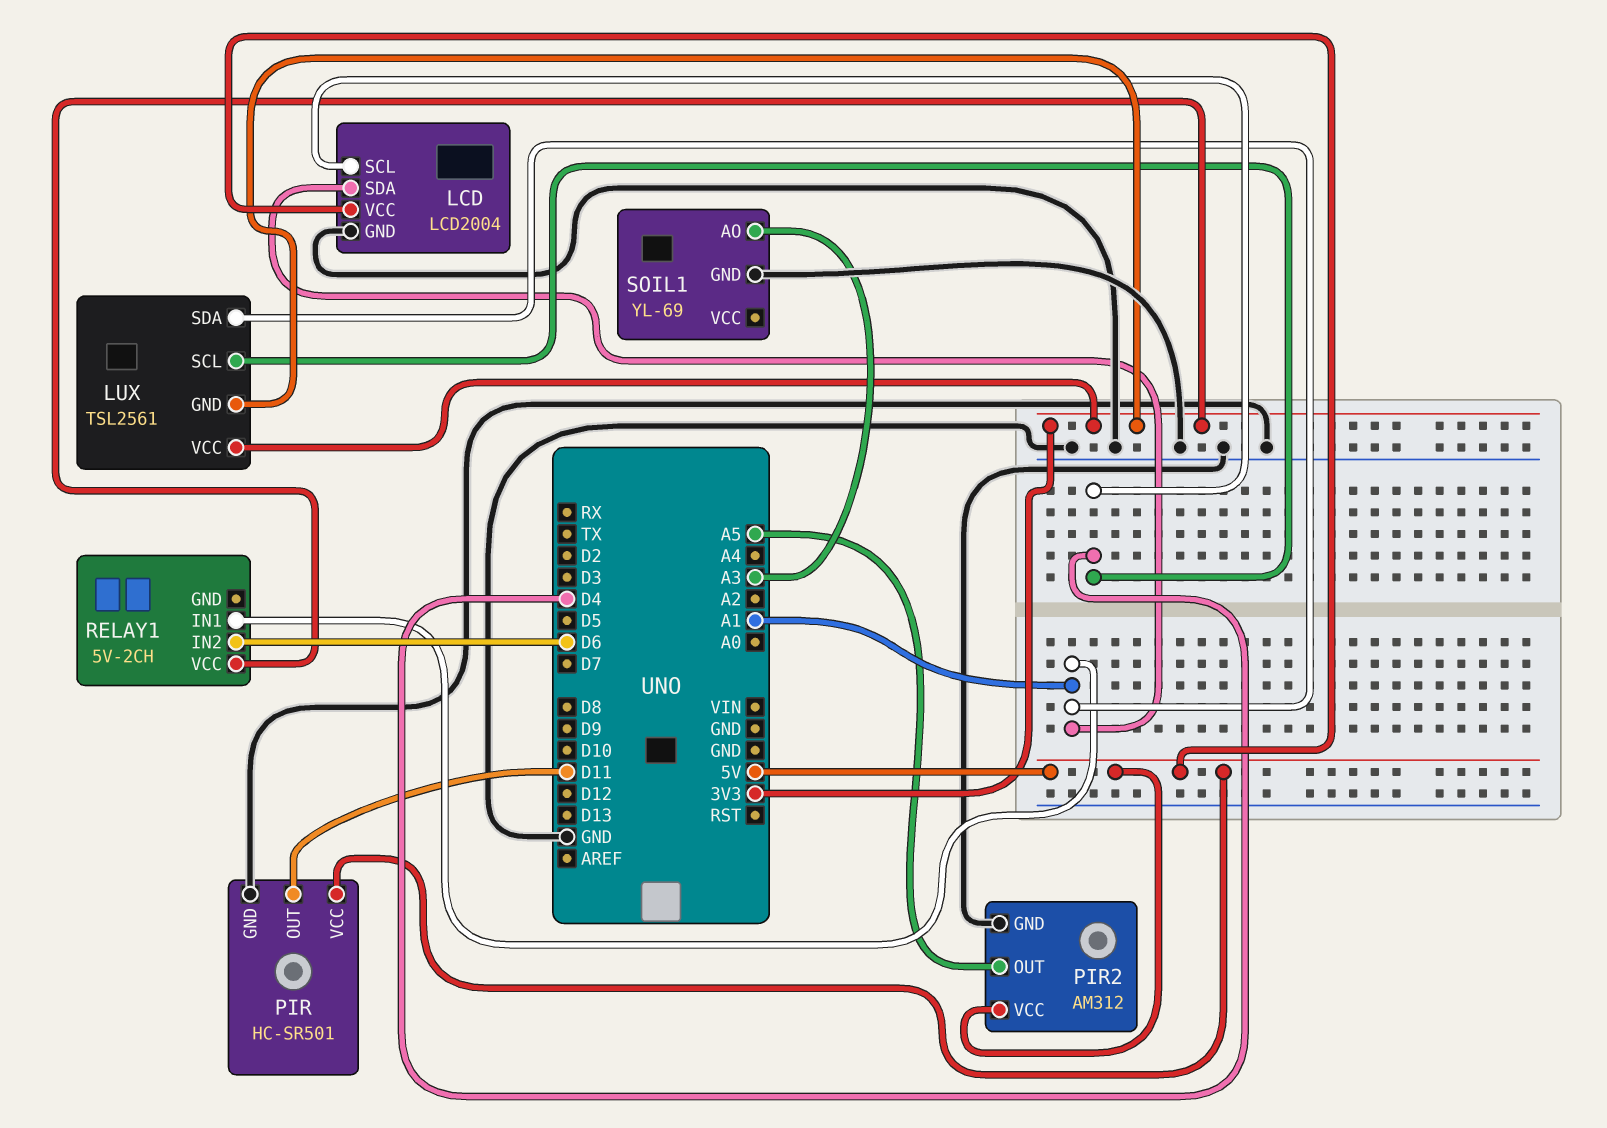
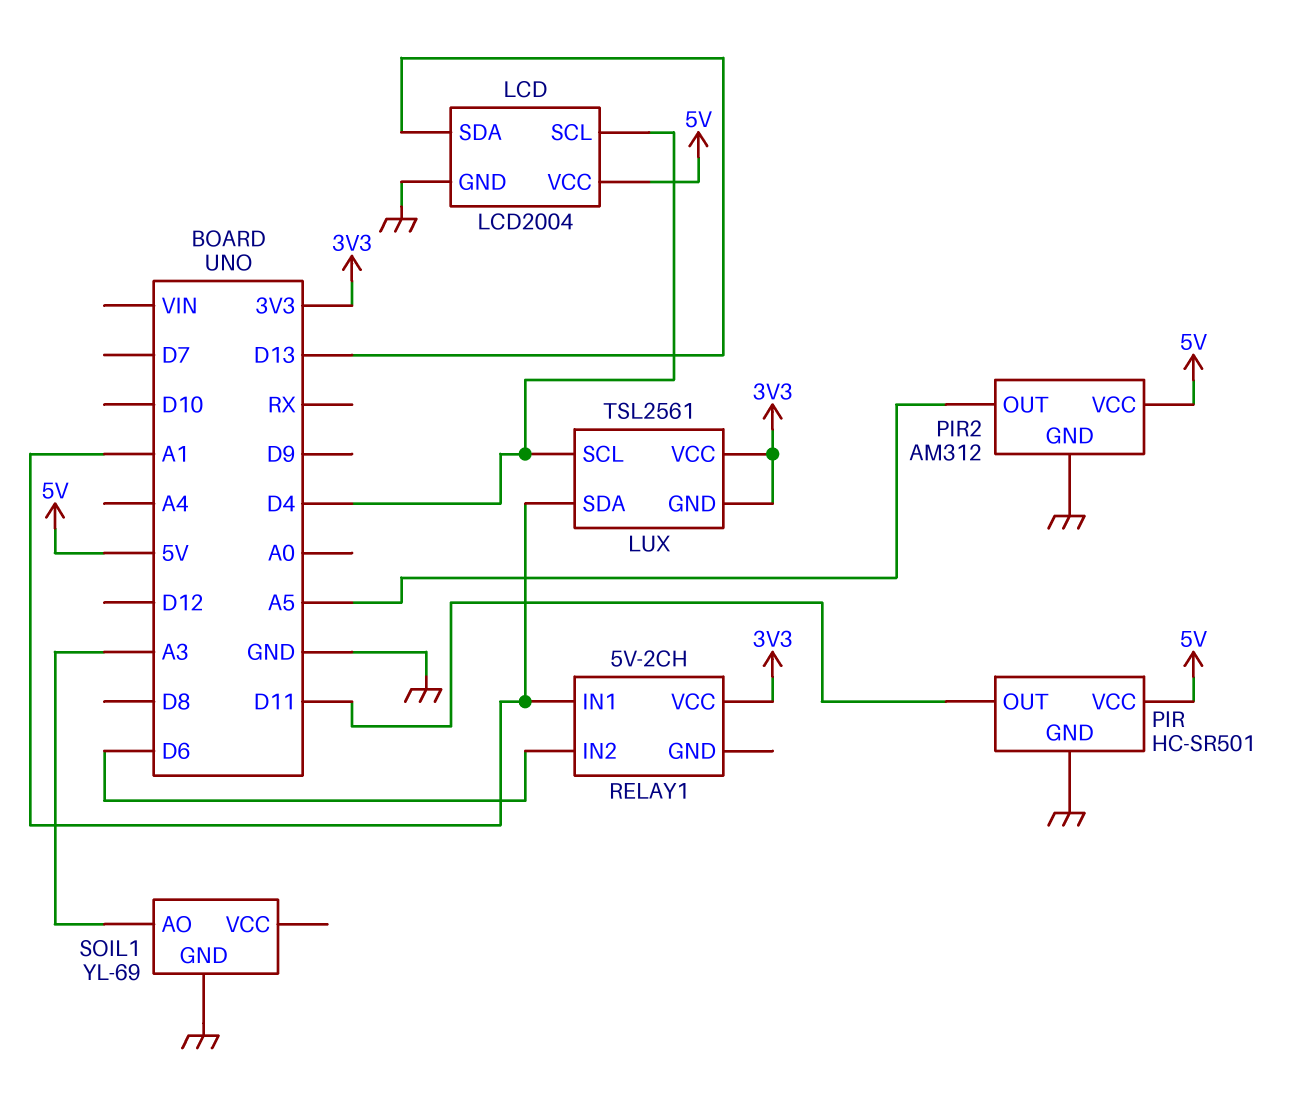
LCD pin SDA: A1 -> D13

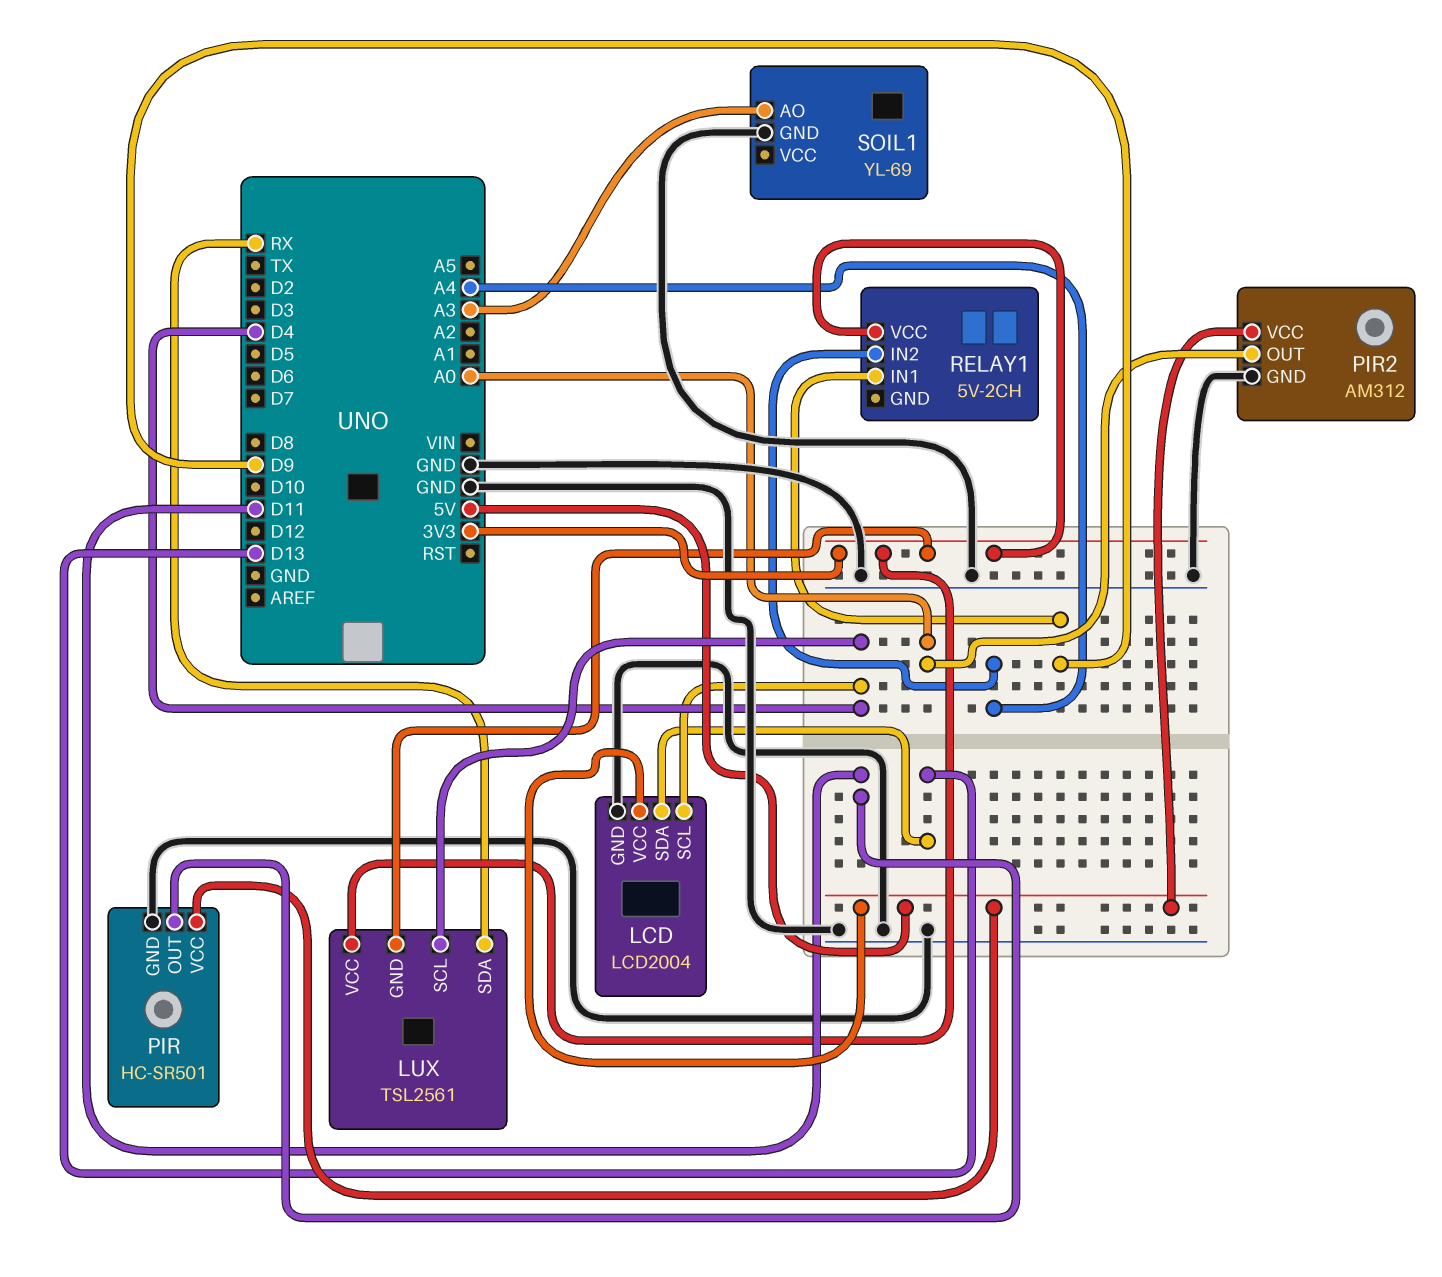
LUX pin SDA: A1 -> RX
PIR2 pin OUT: A5 -> A0
RELAY1 pin IN1: A1 -> D9
RELAY1 pin IN2: D6 -> A4

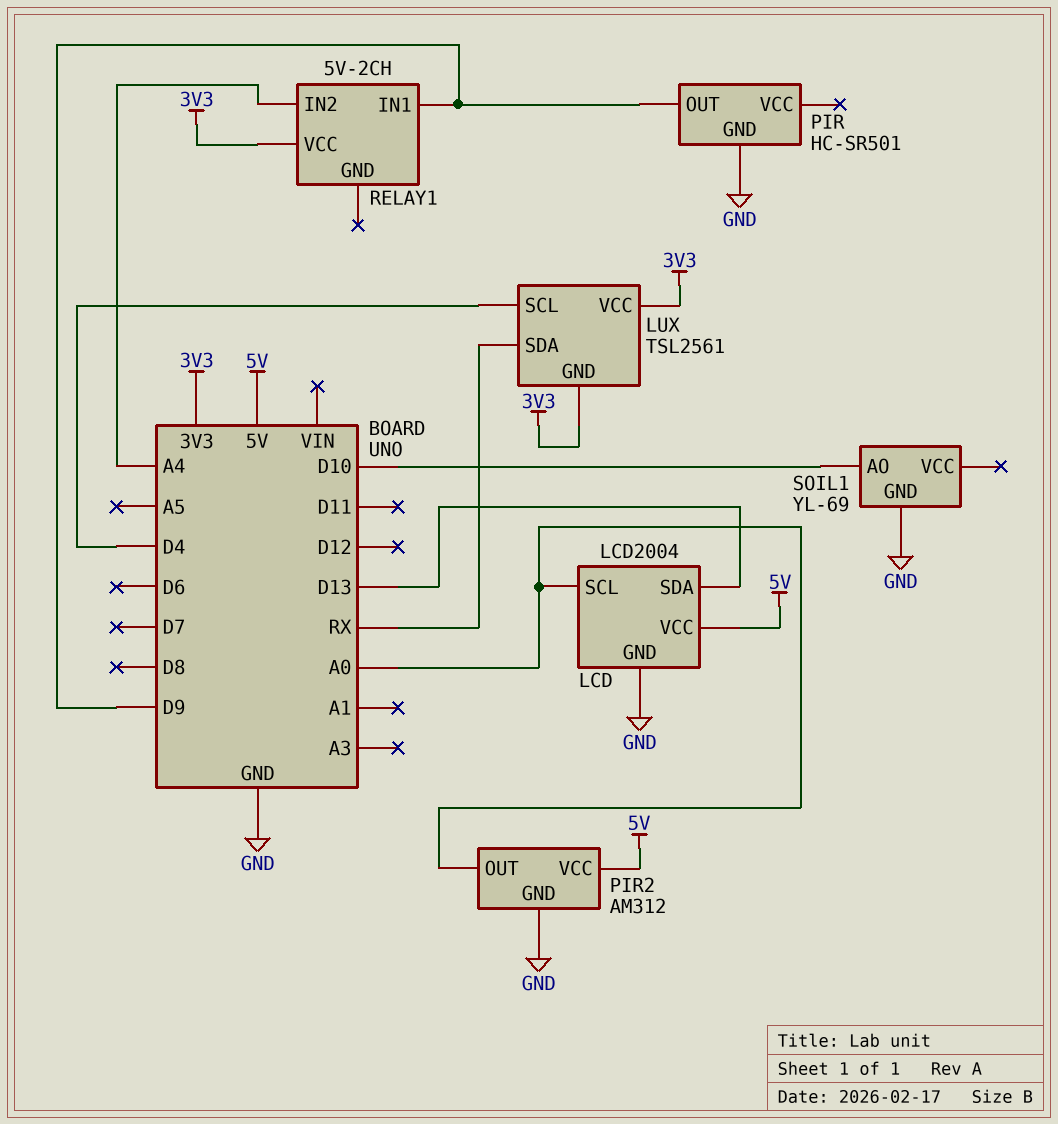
LCD pin SCL: D4 -> A0
PIR pin OUT: D11 -> D9
PIR pin VCC: 5V -> none
SOIL1 pin AO: A3 -> D10

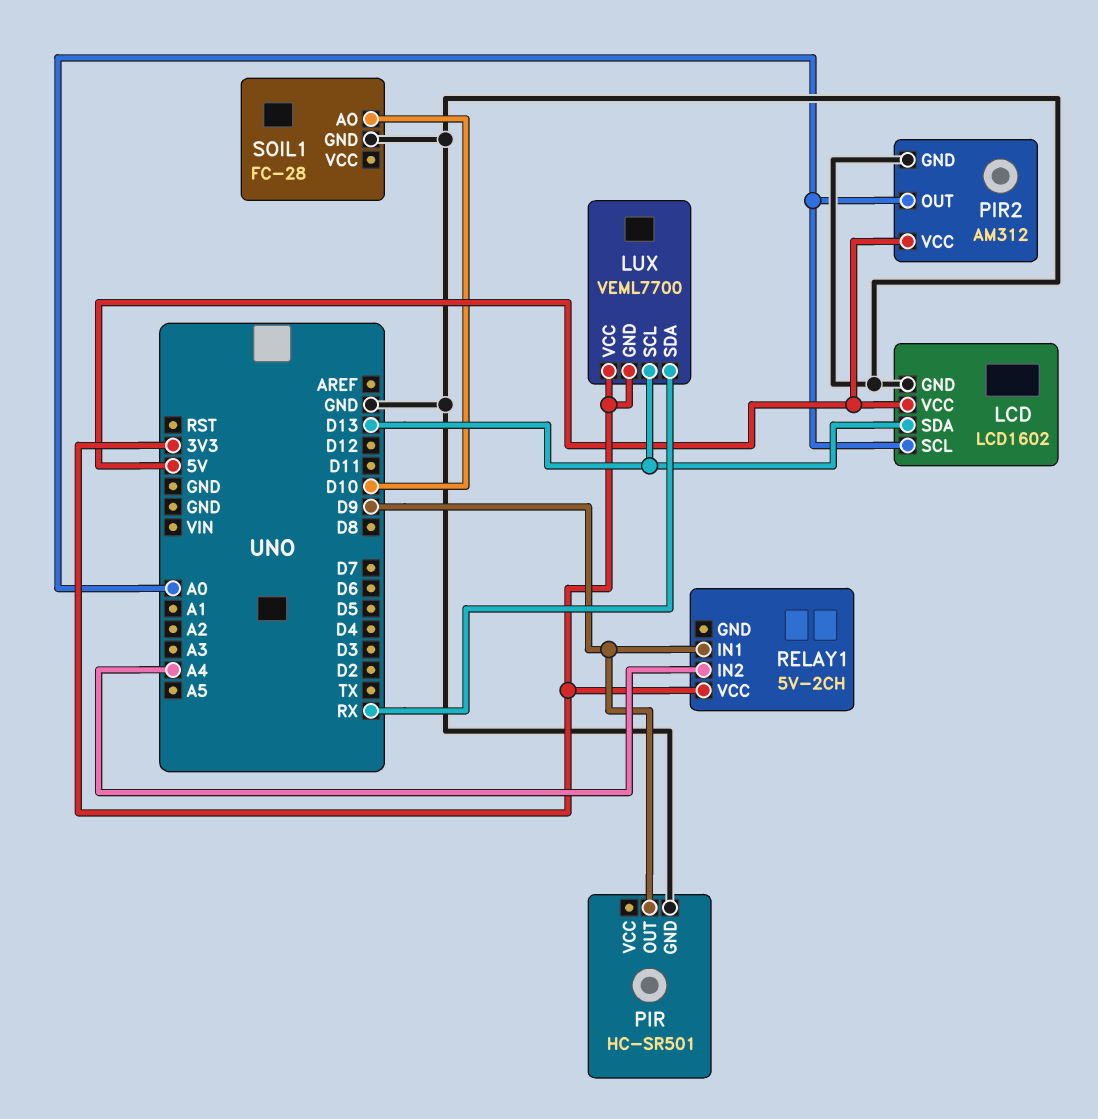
LCD: LCD2004 -> LCD1602
LUX: TSL2561 -> VEML7700
LUX pin SCL: D4 -> D13
SOIL1: YL-69 -> FC-28

